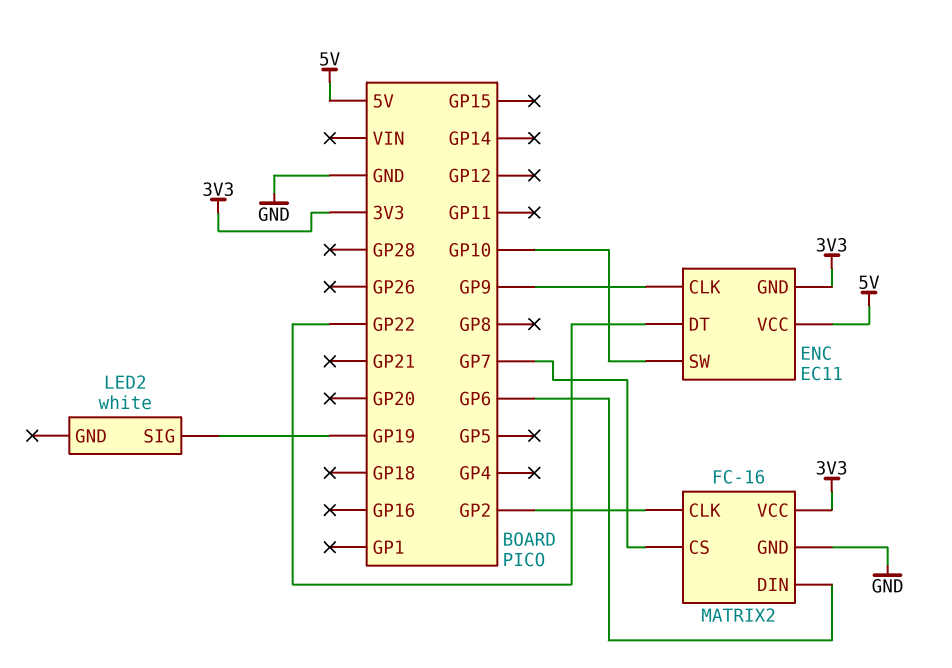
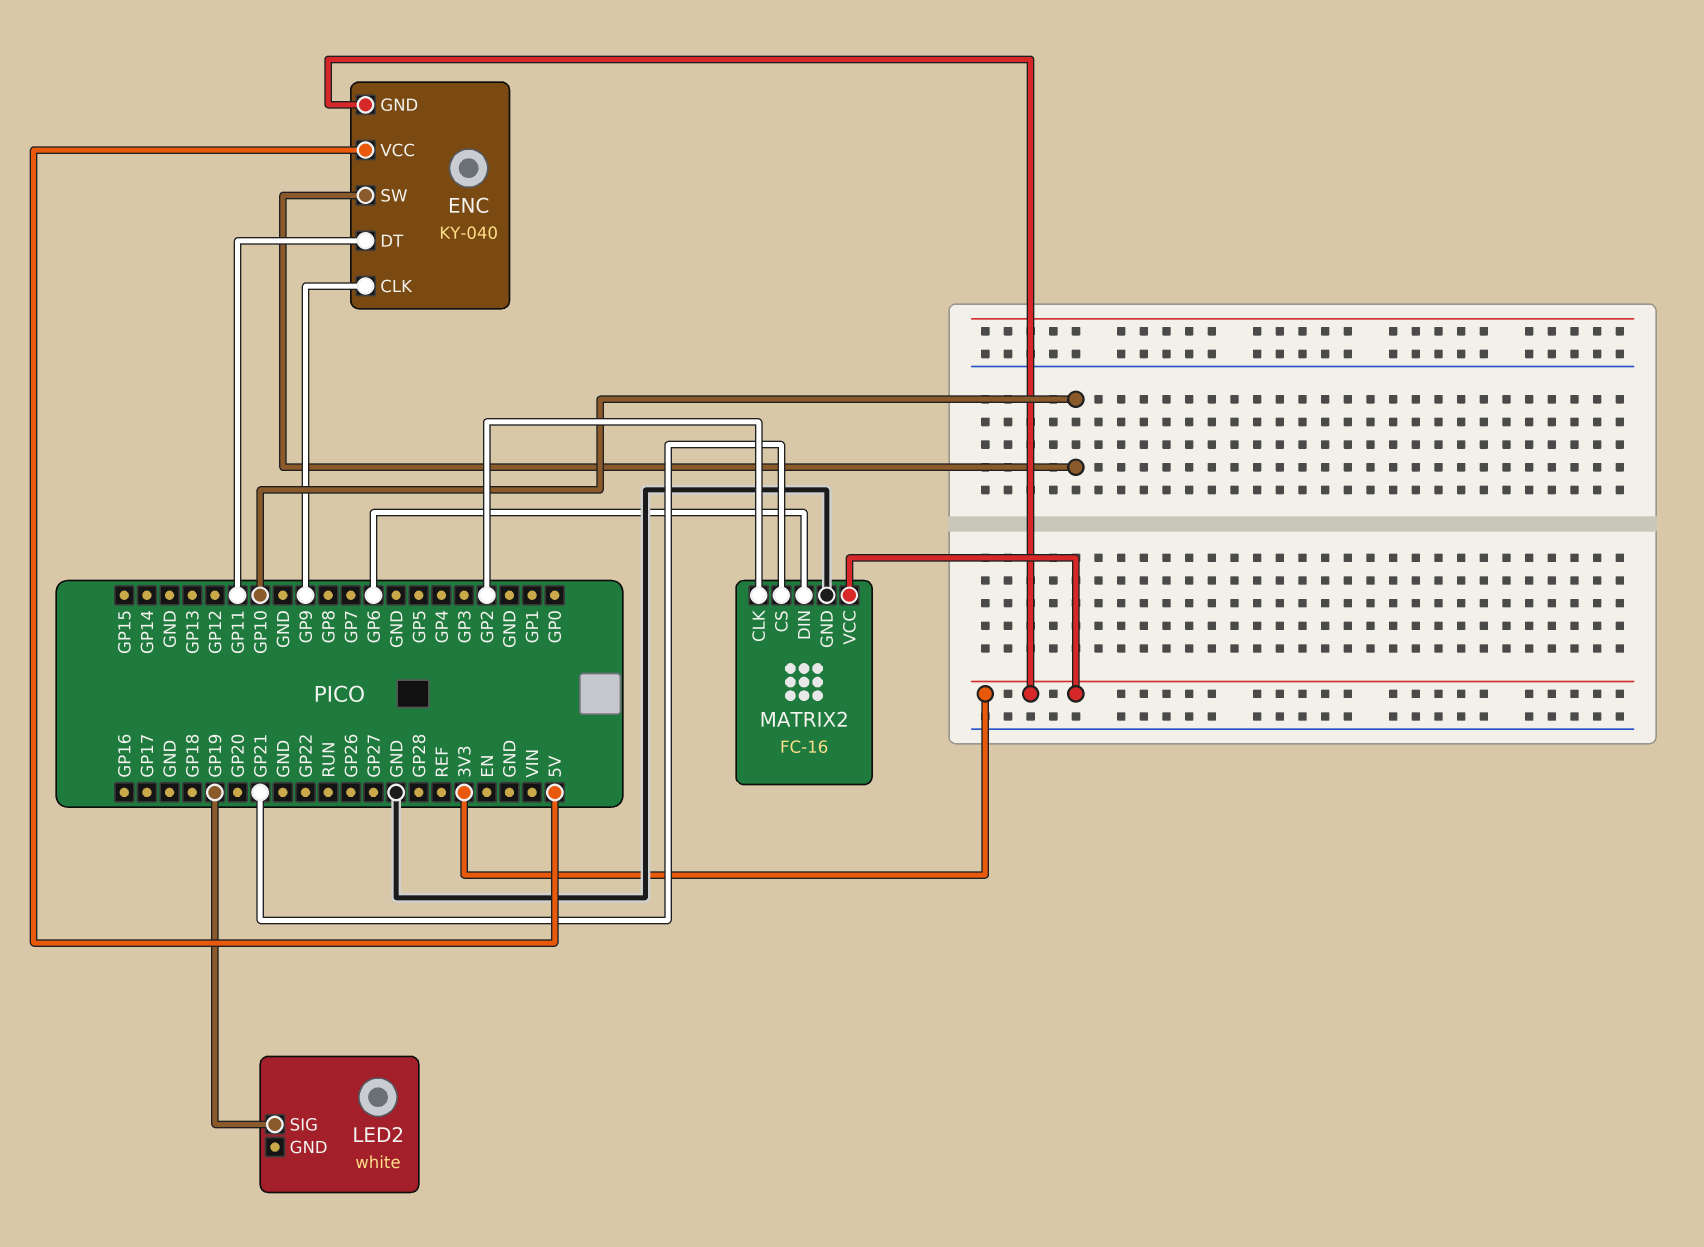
ENC: EC11 -> KY-040
ENC pin DT: GP22 -> GP11
MATRIX2 pin CS: GP7 -> GP21

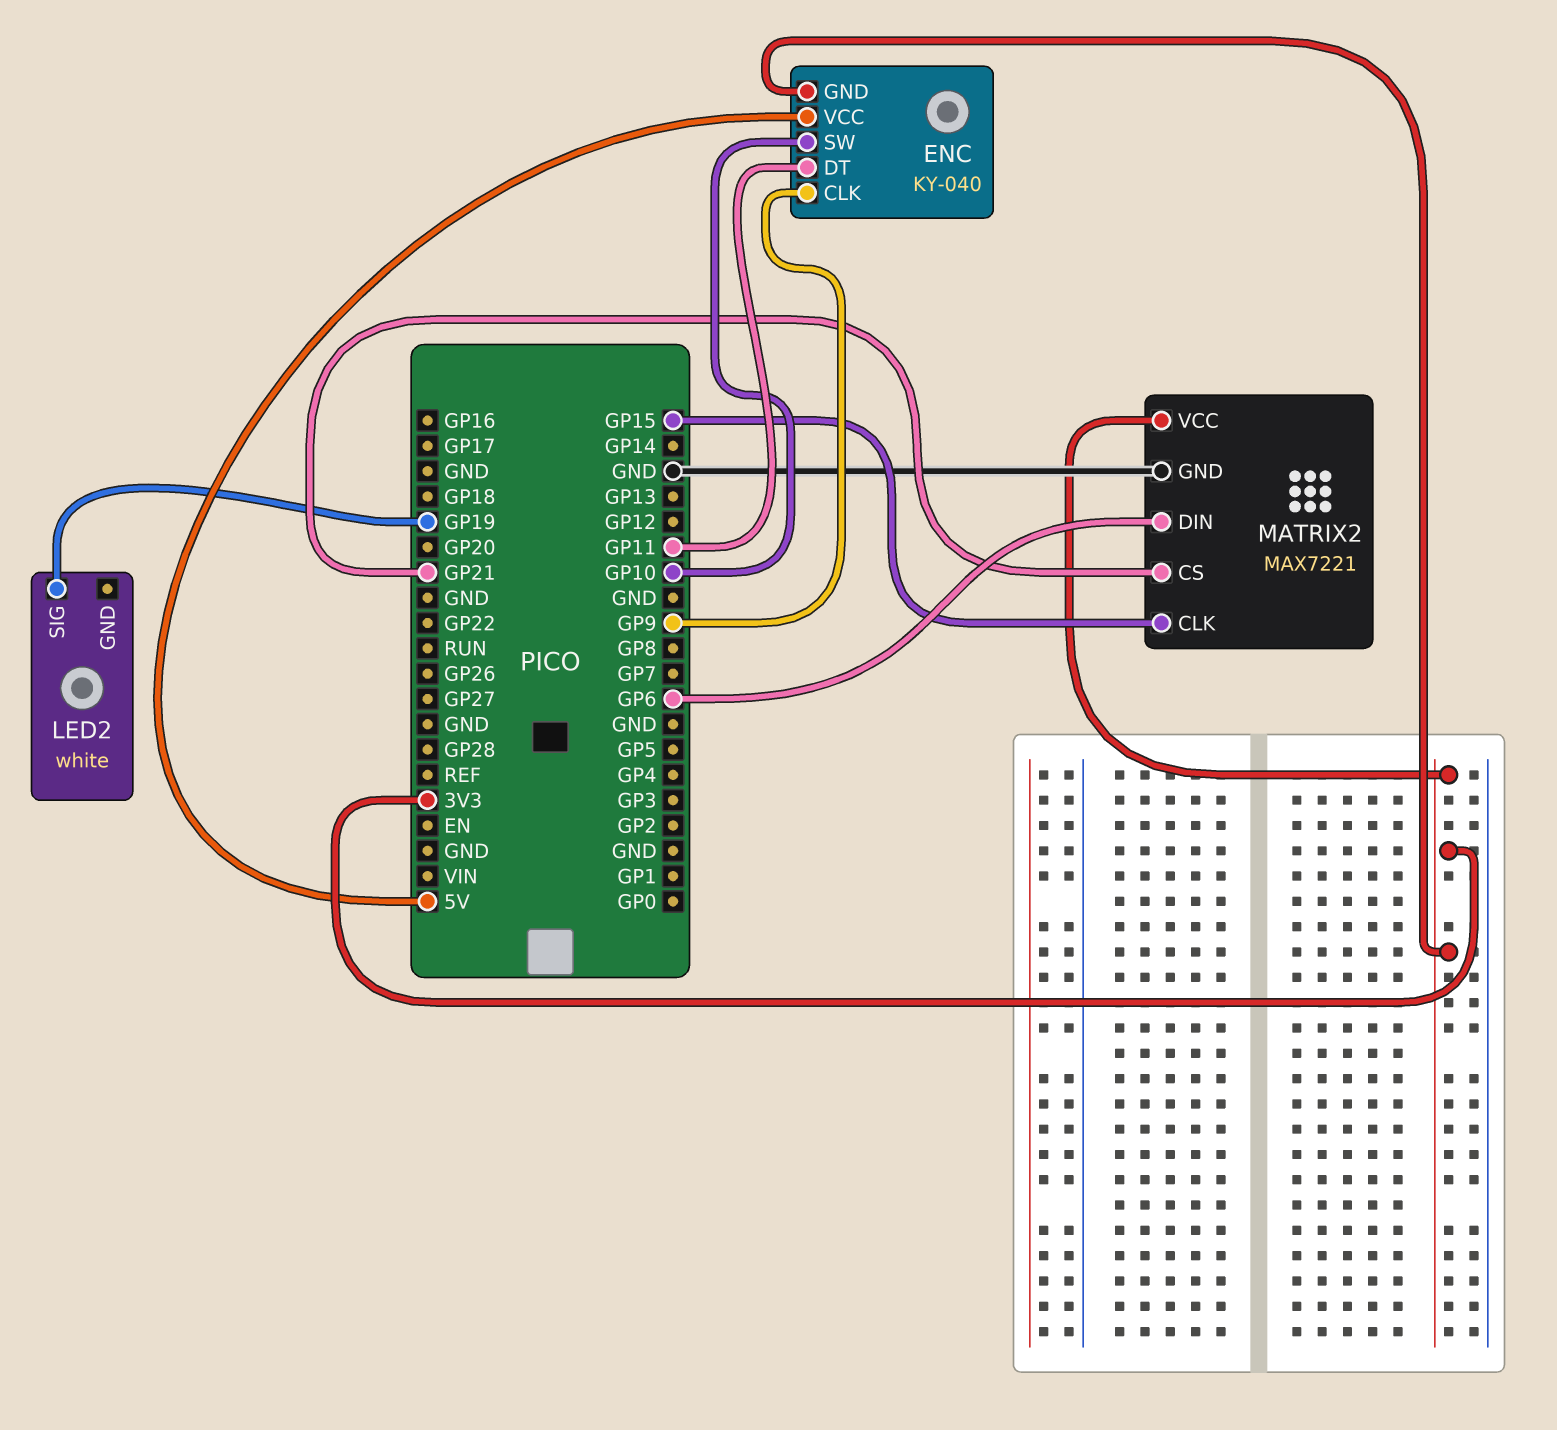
MATRIX2: FC-16 -> MAX7221
MATRIX2 pin CLK: GP2 -> GP15

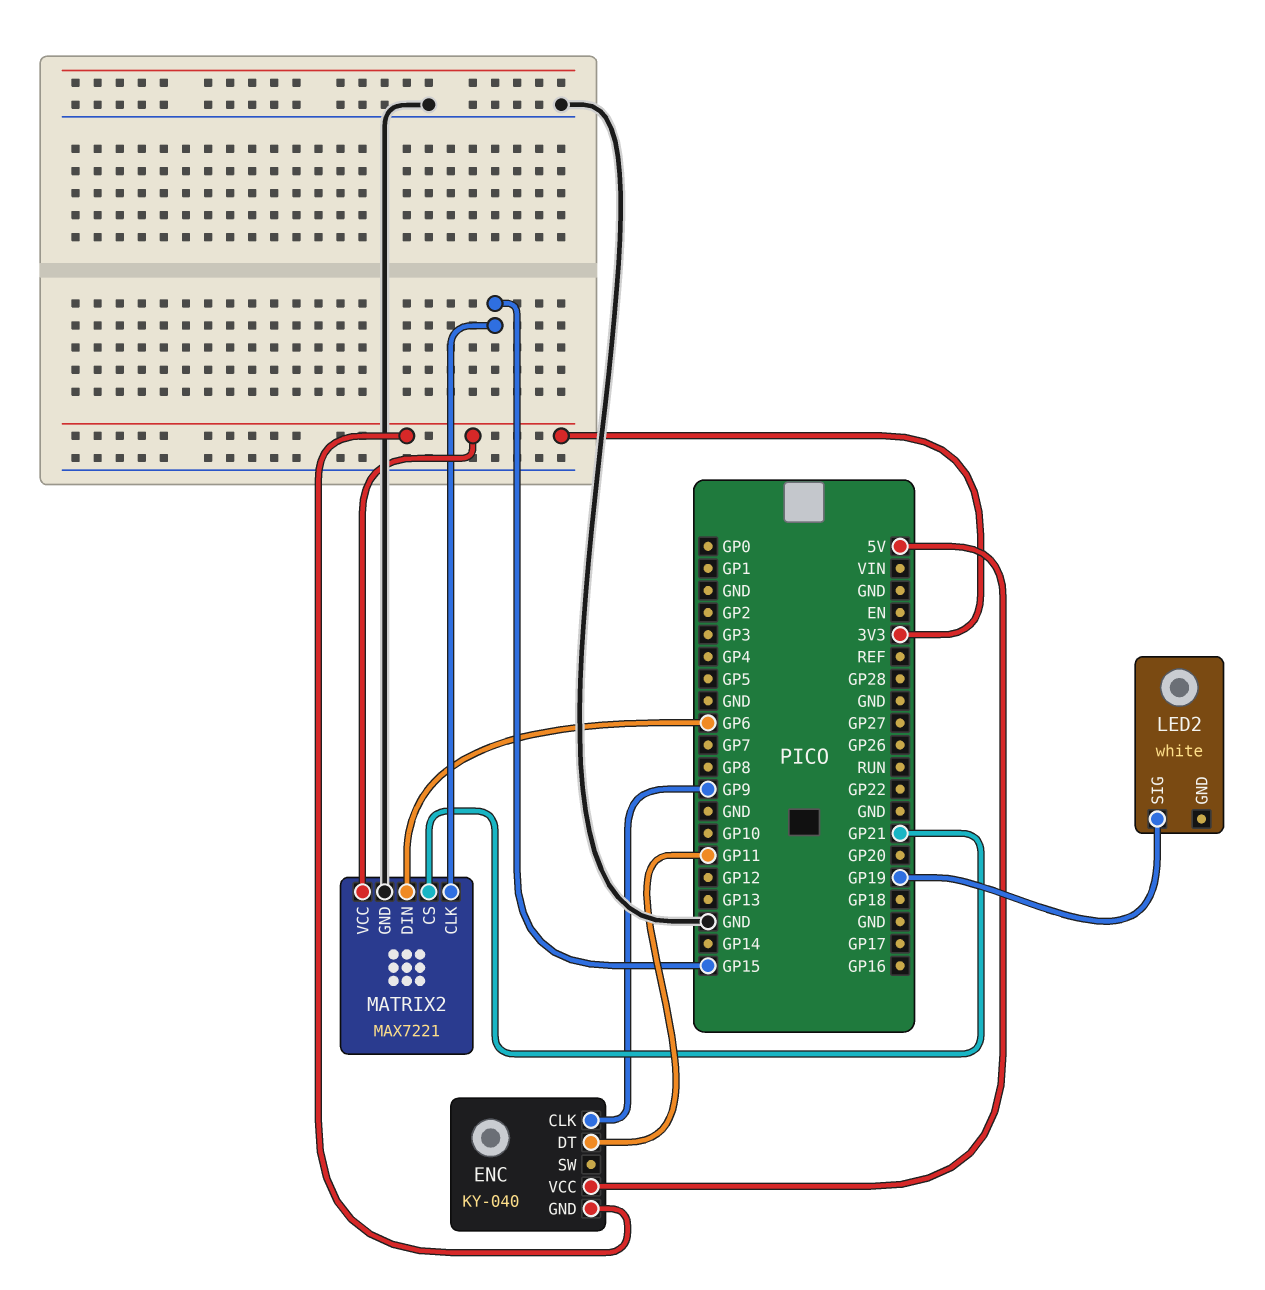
ENC pin SW: GP10 -> none

